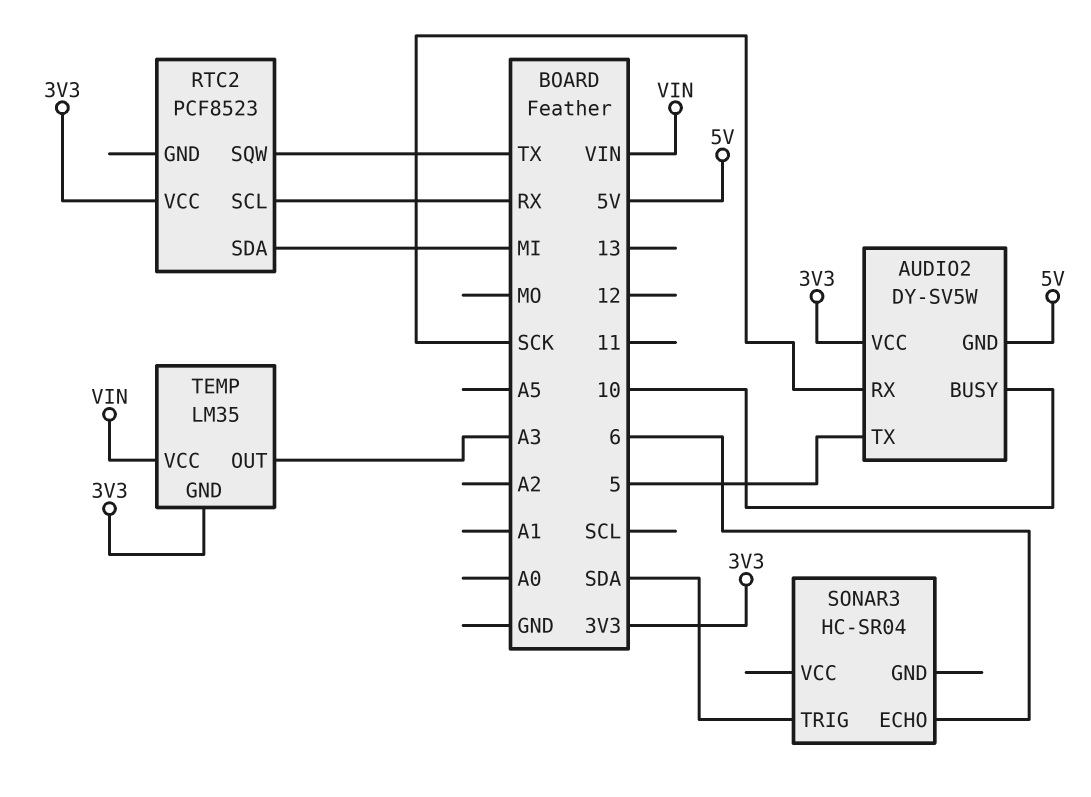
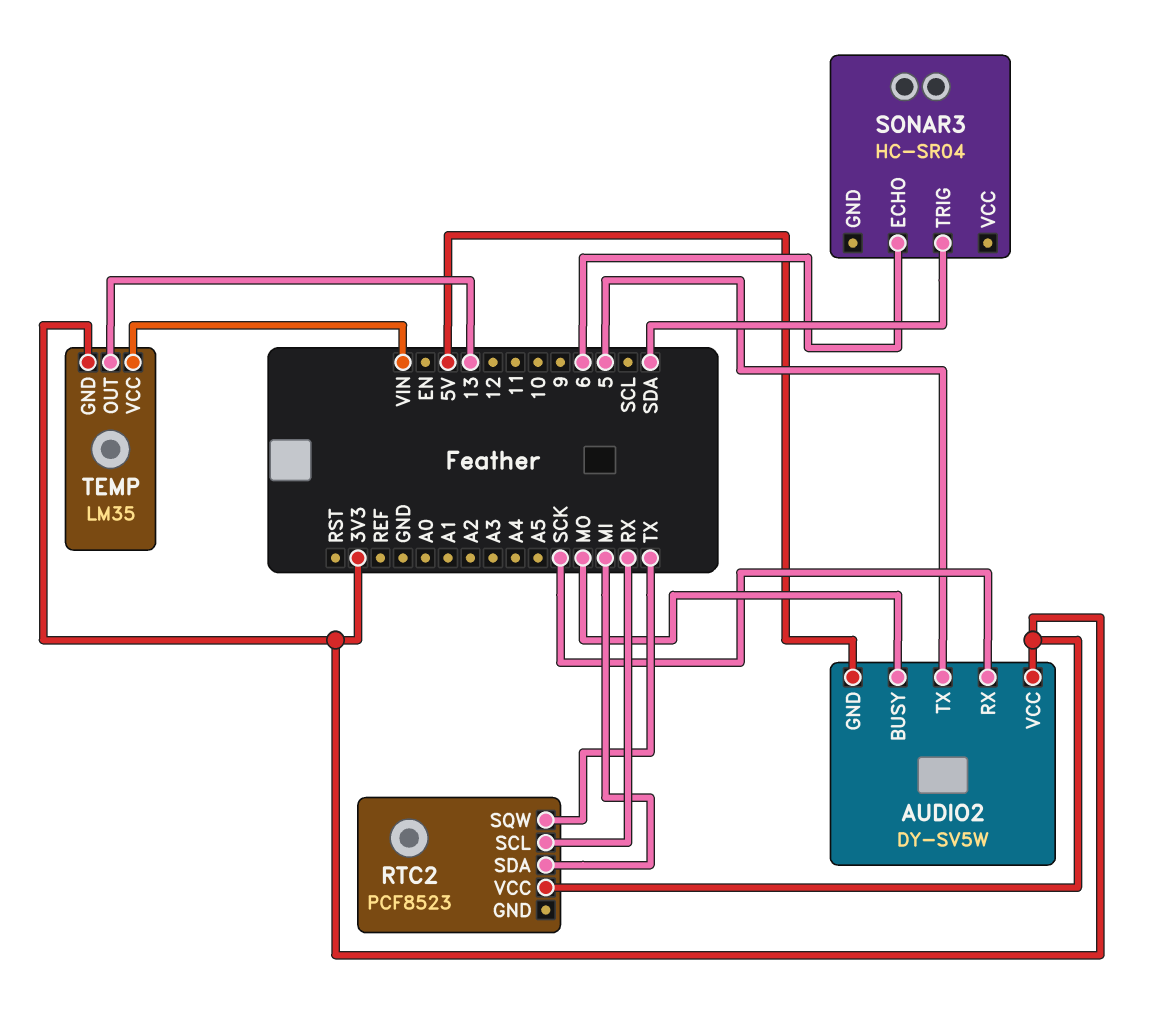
AUDIO2 pin BUSY: 10 -> MO
TEMP pin OUT: A3 -> 13

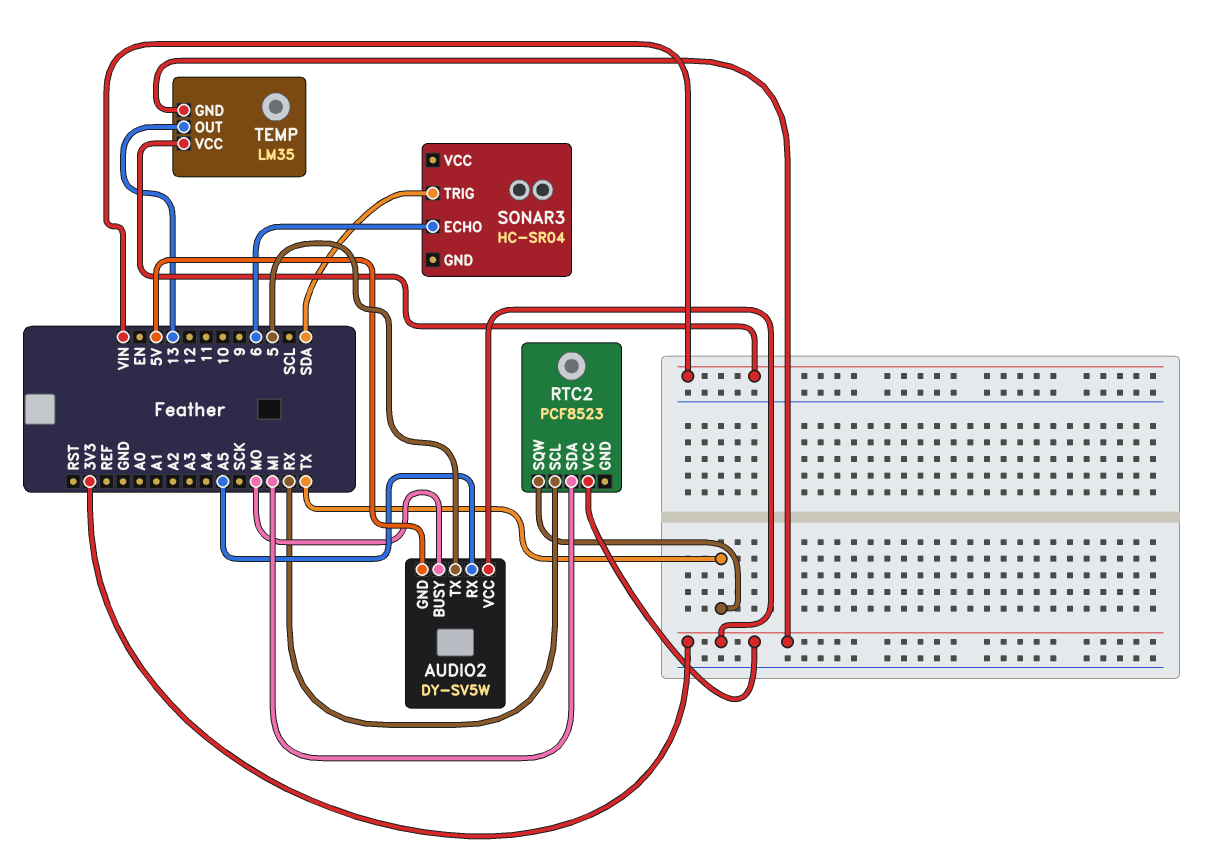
AUDIO2 pin RX: SCK -> A5

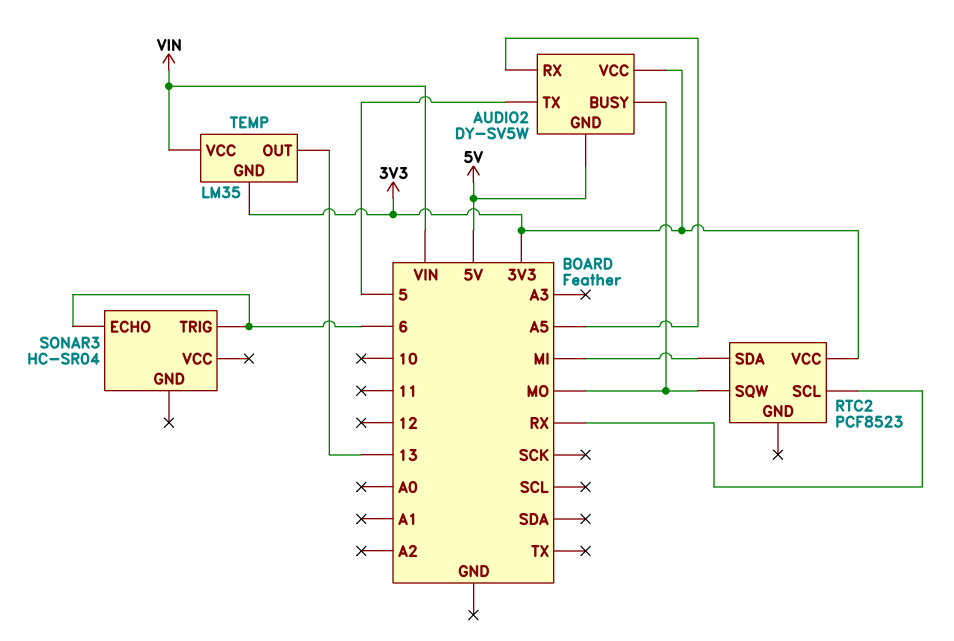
RTC2 pin SQW: TX -> MO
SONAR3 pin TRIG: SDA -> 6

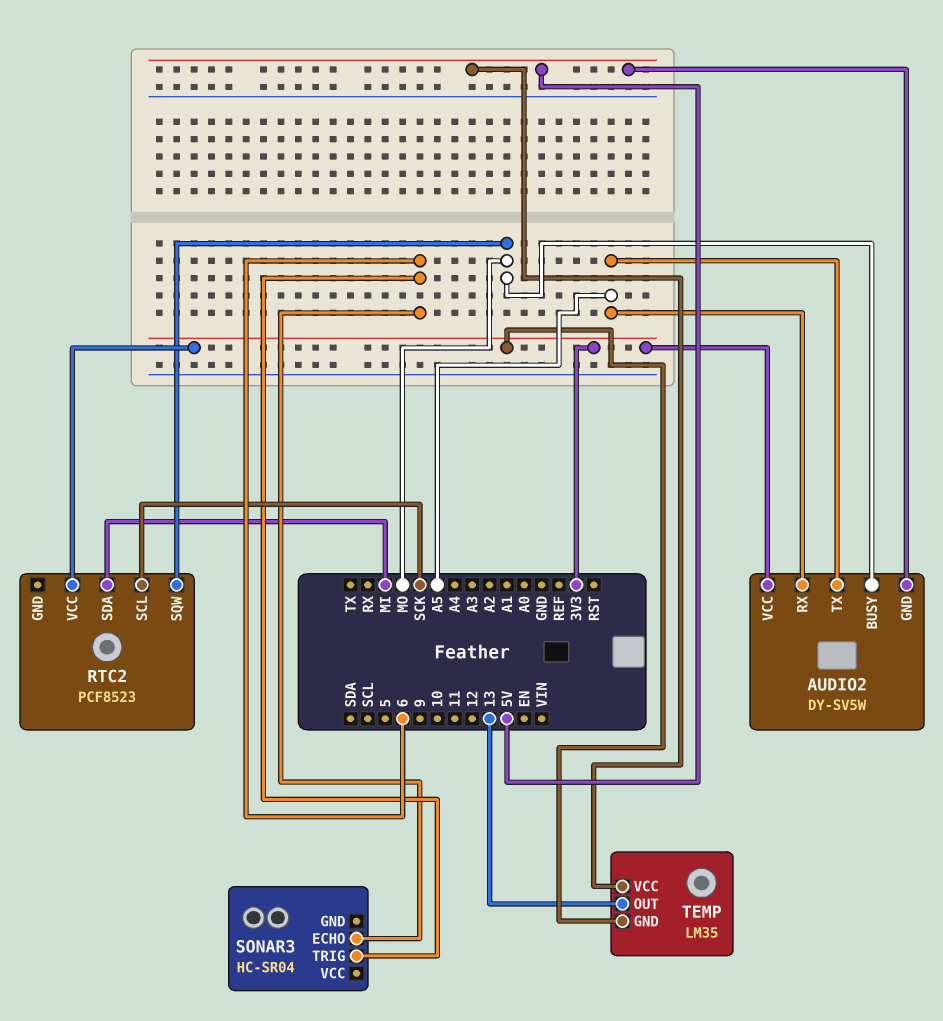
AUDIO2 pin TX: 5 -> A5
RTC2 pin SCL: RX -> SCK
TEMP pin VCC: VIN -> 5V

